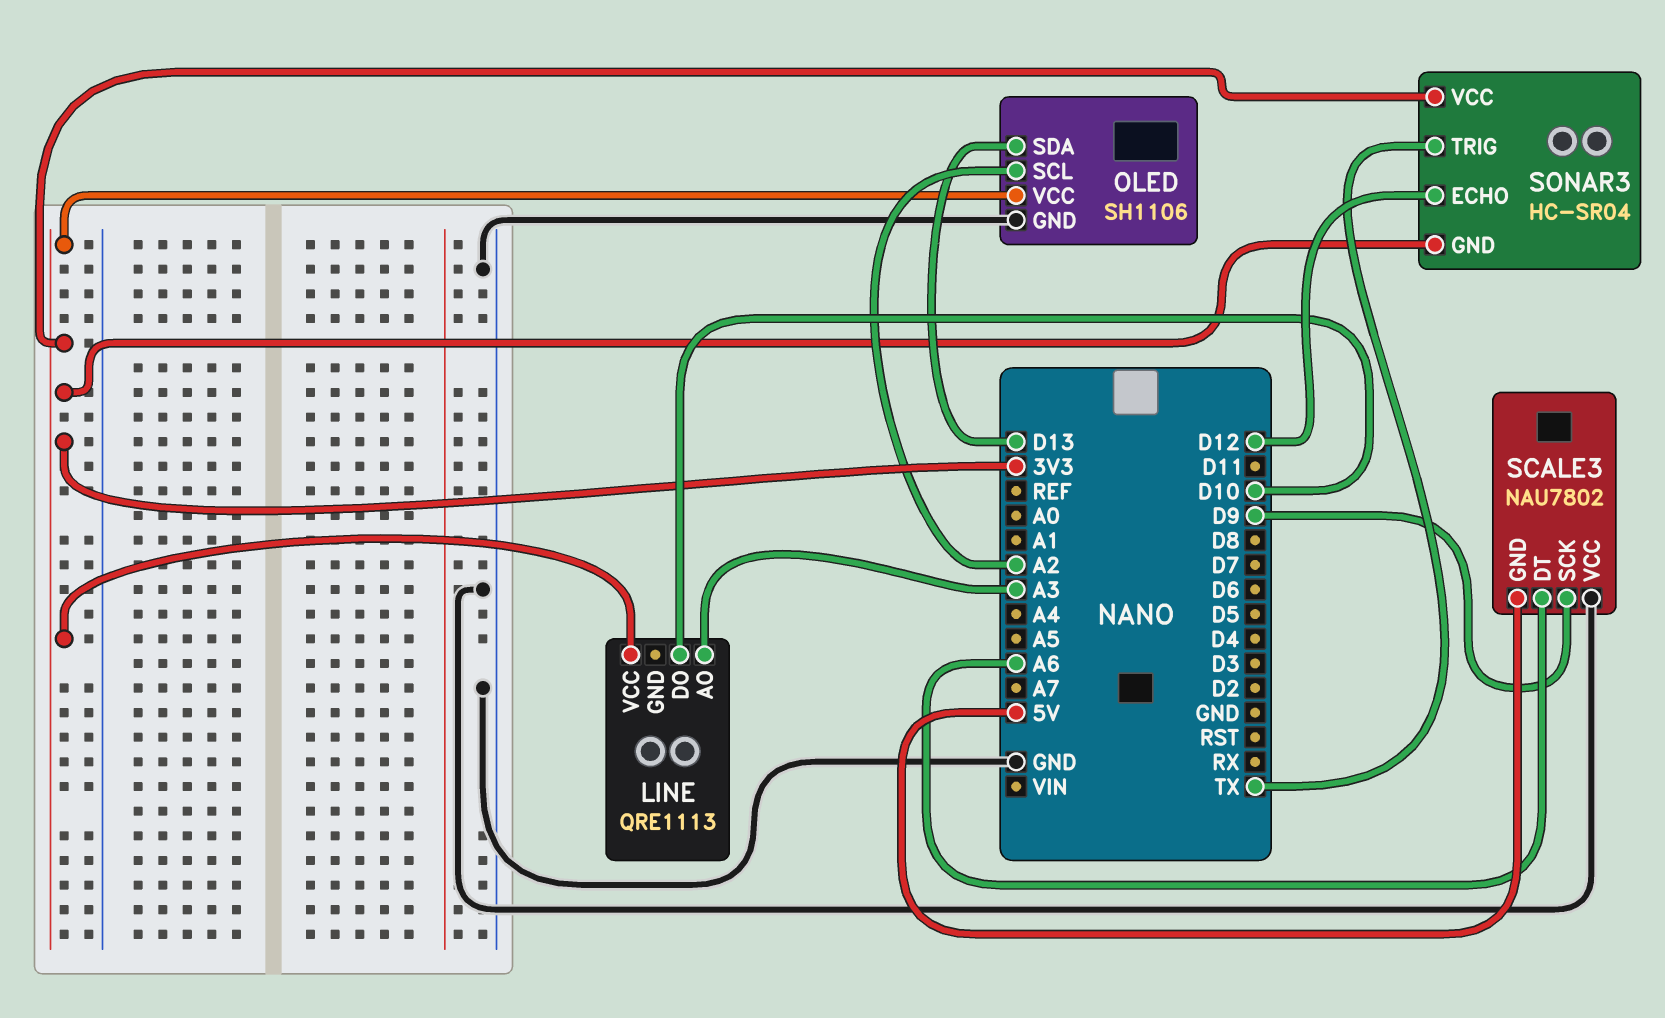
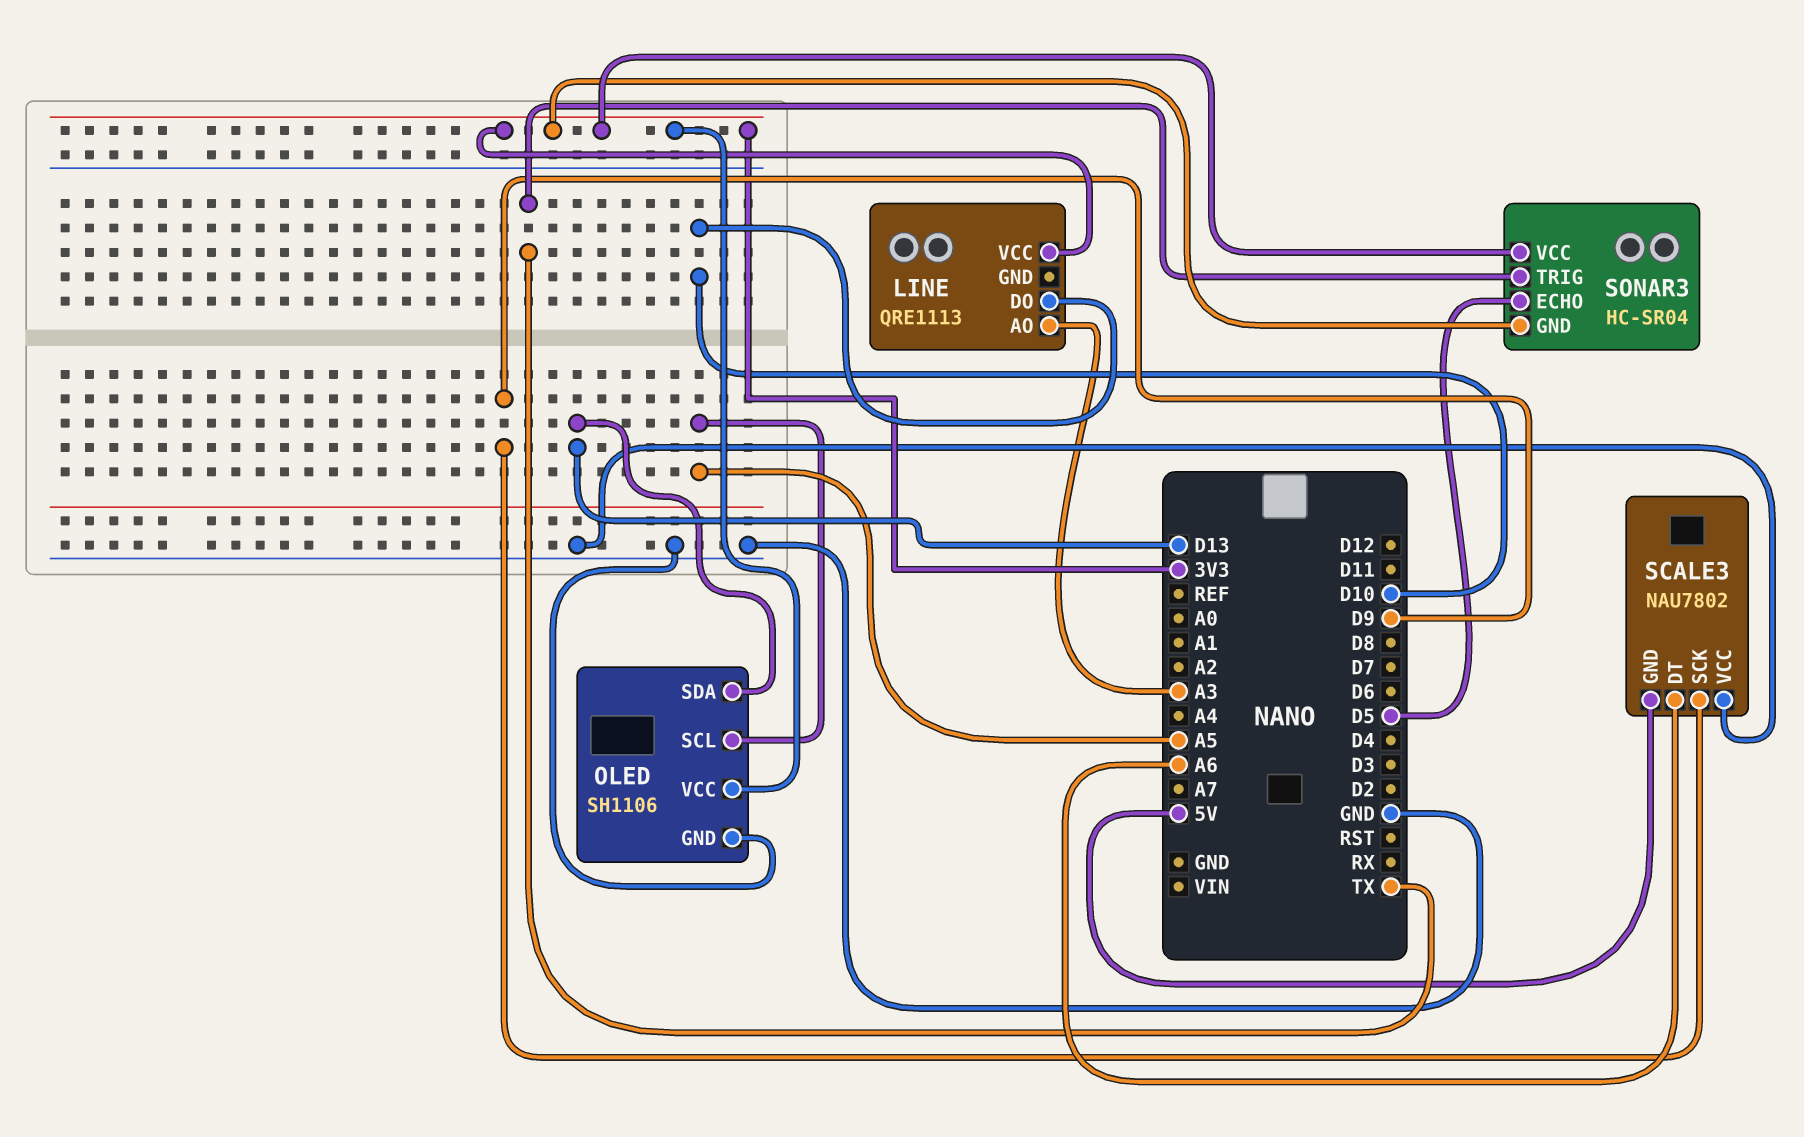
OLED pin SCL: A2 -> A5
SONAR3 pin ECHO: D12 -> D5

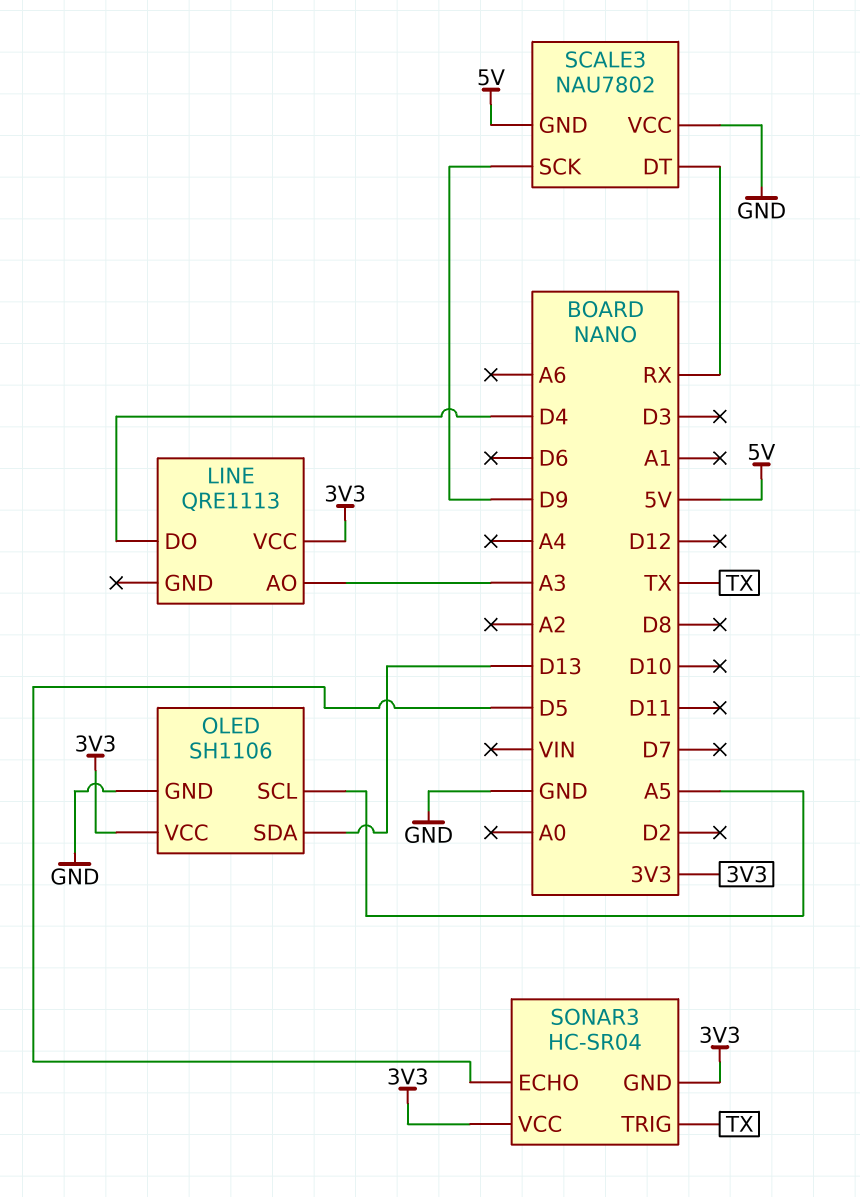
LINE pin DO: D10 -> D4
SCALE3 pin DT: A6 -> RX

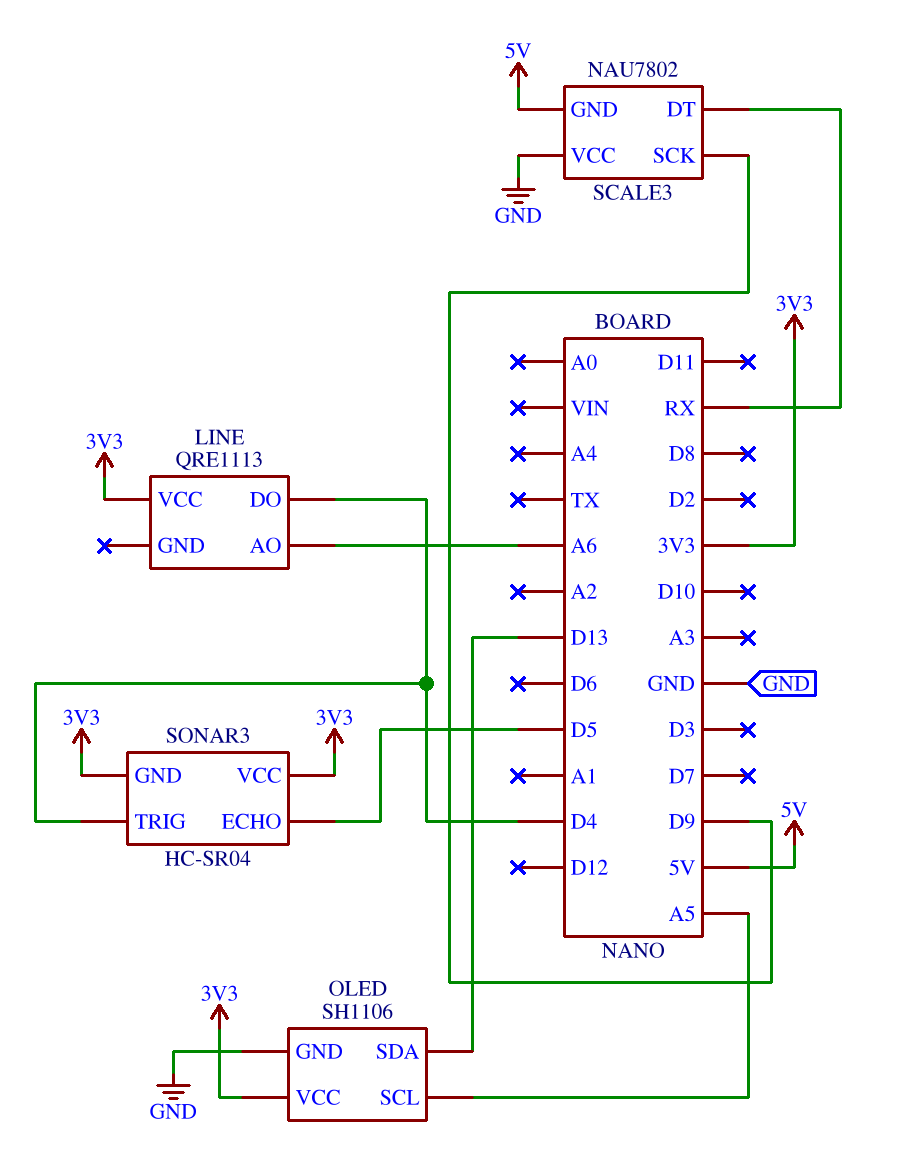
LINE pin AO: A3 -> A6
SONAR3 pin TRIG: TX -> D4

